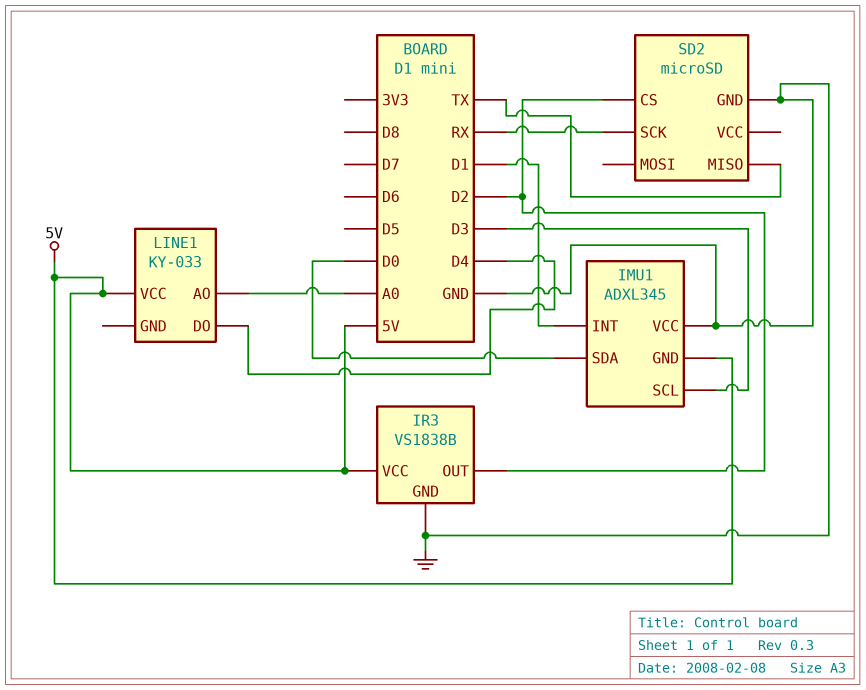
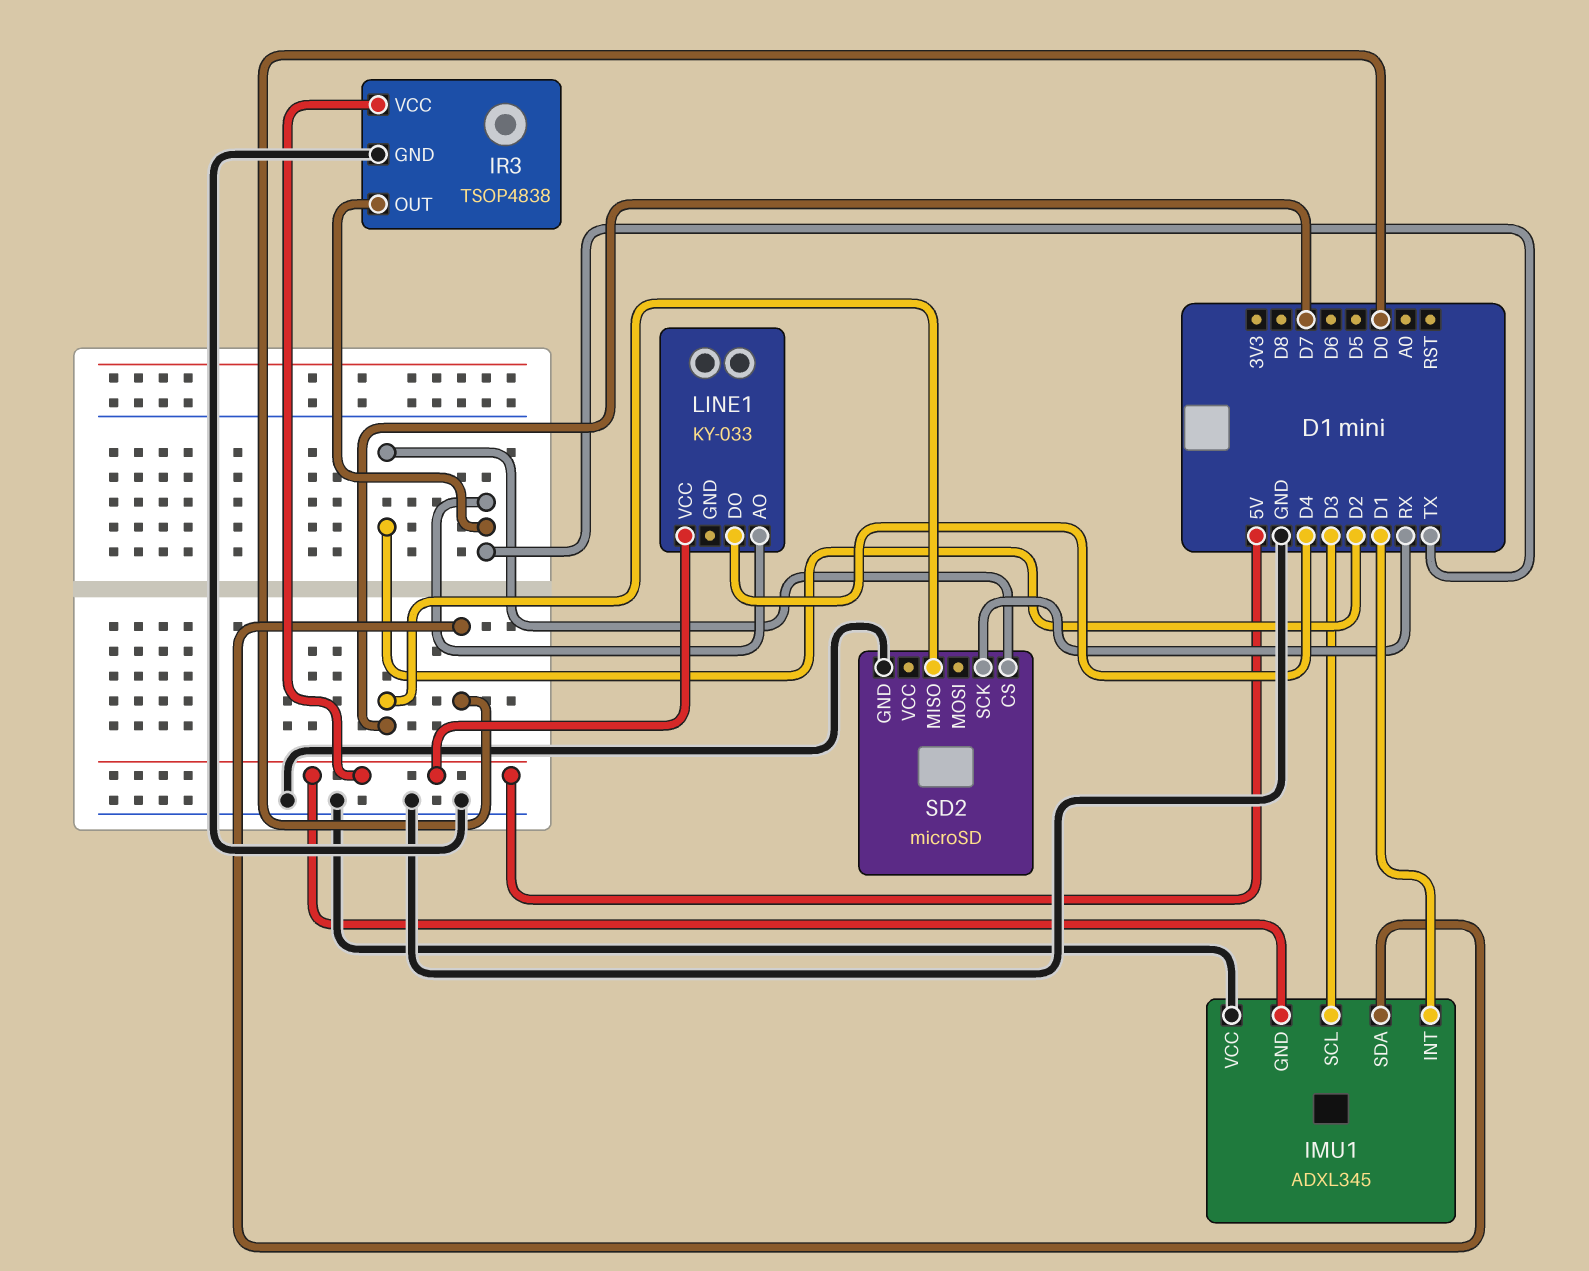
IR3: VS1838B -> TSOP4838
IR3 pin OUT: D2 -> TX
LINE1 pin AO: A0 -> TX
SD2 pin MISO: TX -> D7

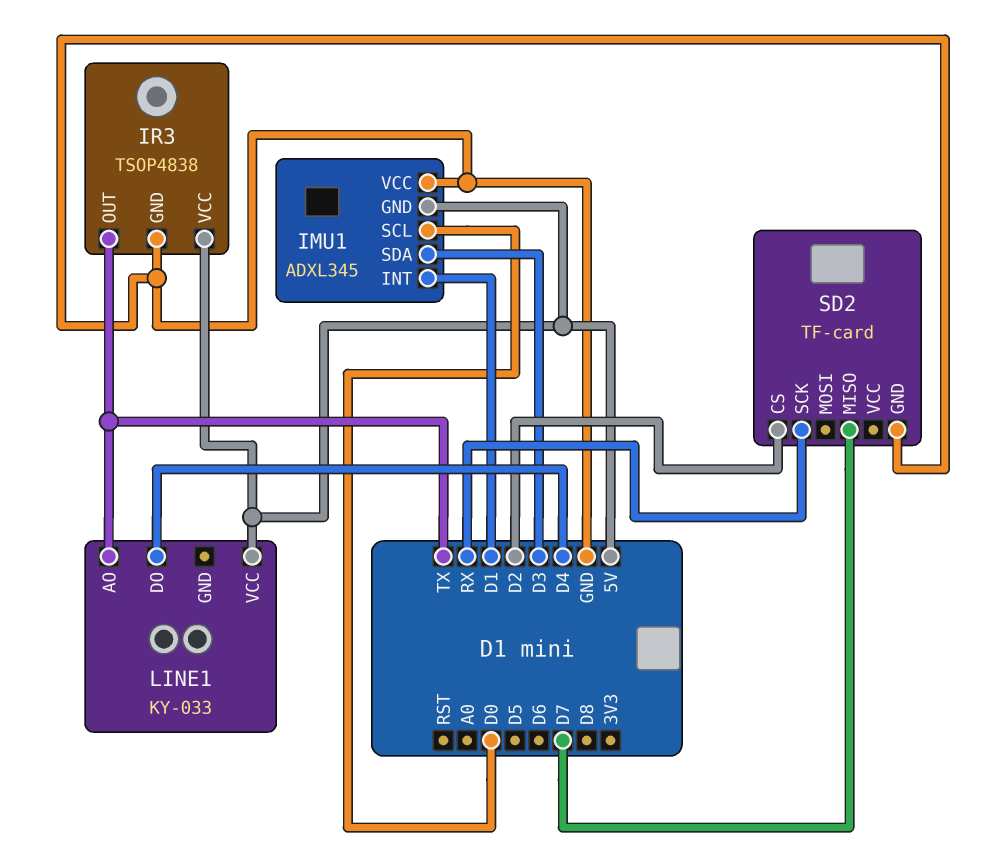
IMU1 pin SCL: D3 -> D0
IMU1 pin SDA: D0 -> D3
SD2: microSD -> TF-card

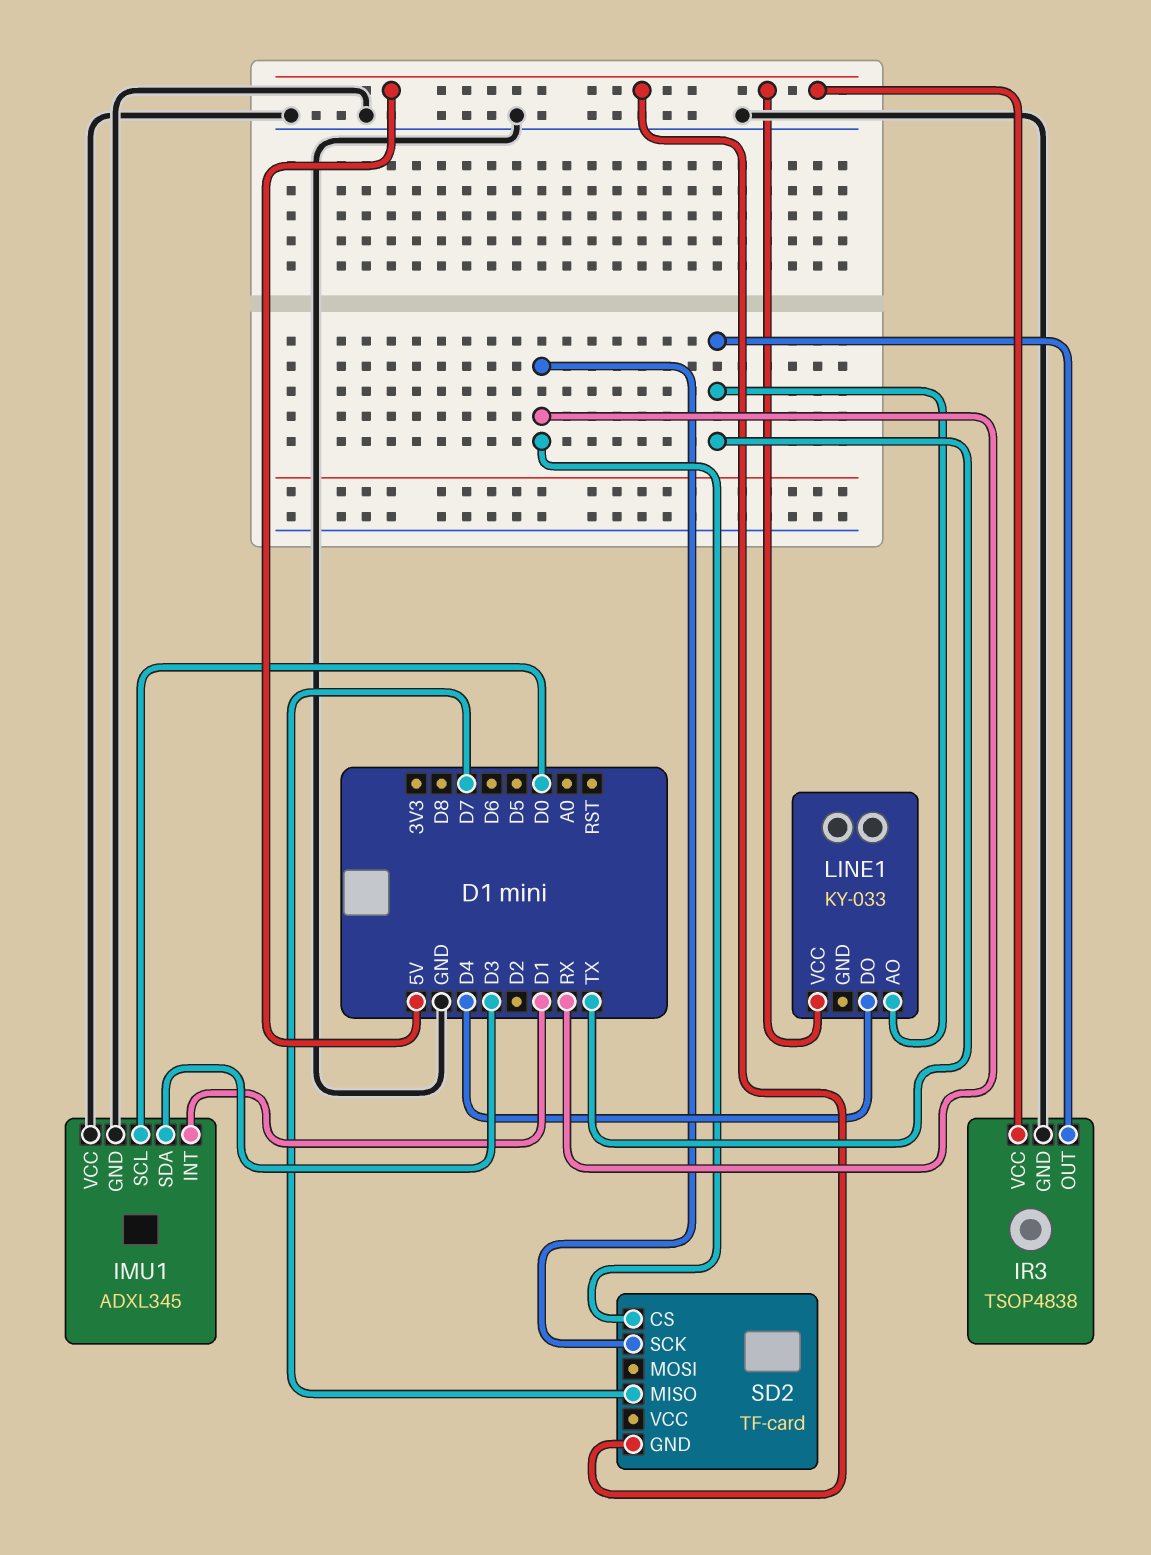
IMU1 pin GND: 5V -> GND
SD2 pin CS: D2 -> RX
SD2 pin GND: GND -> 5V

